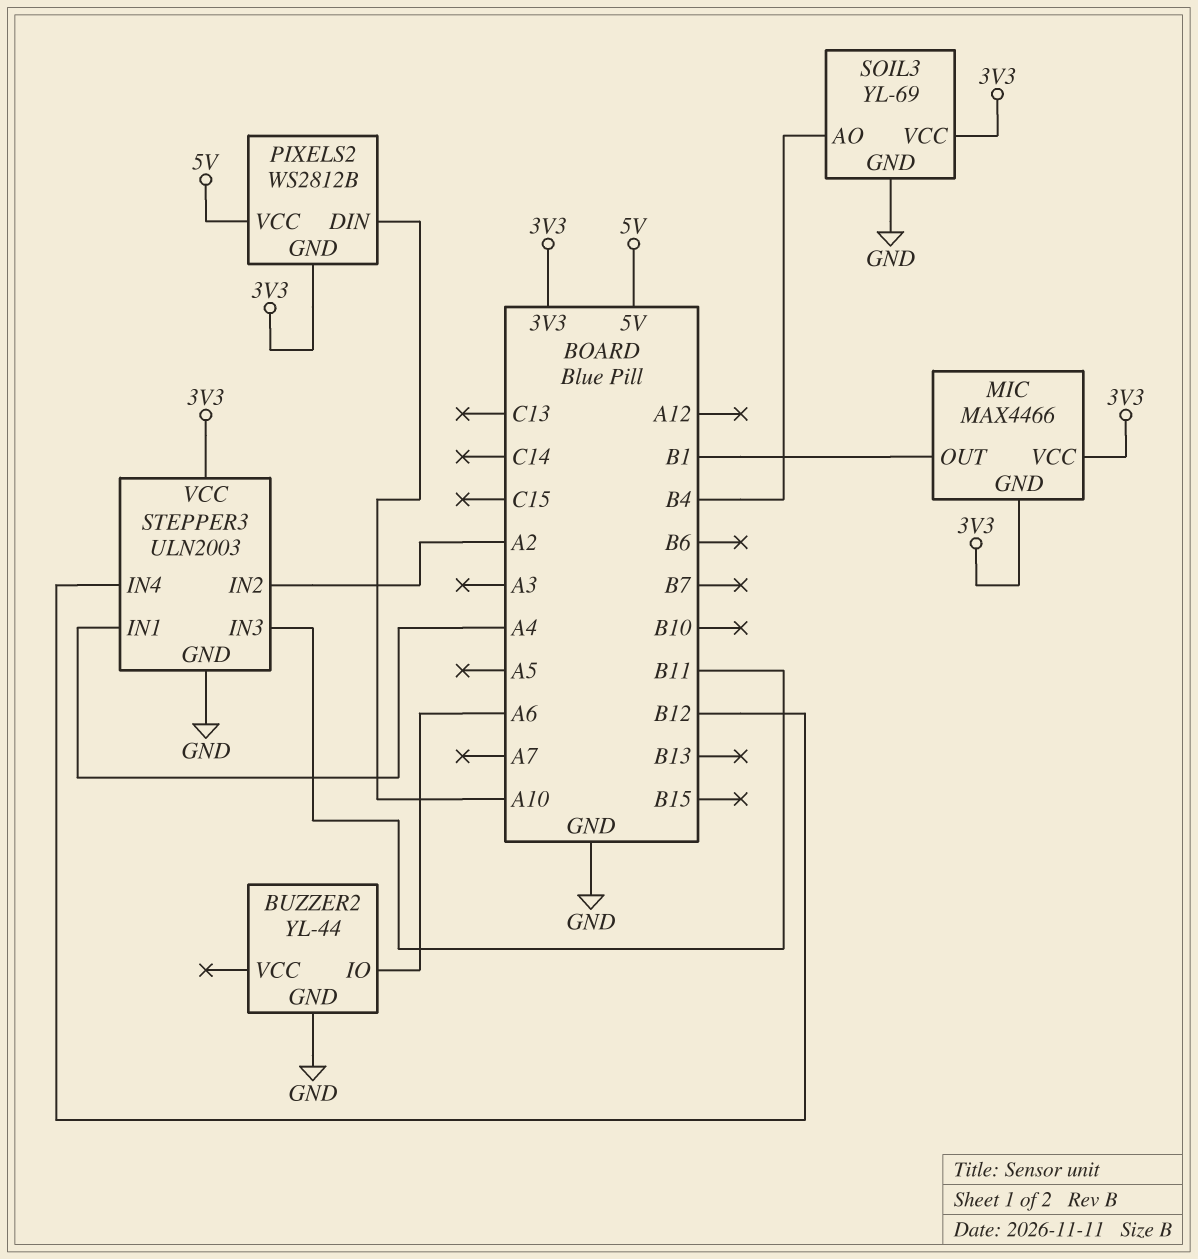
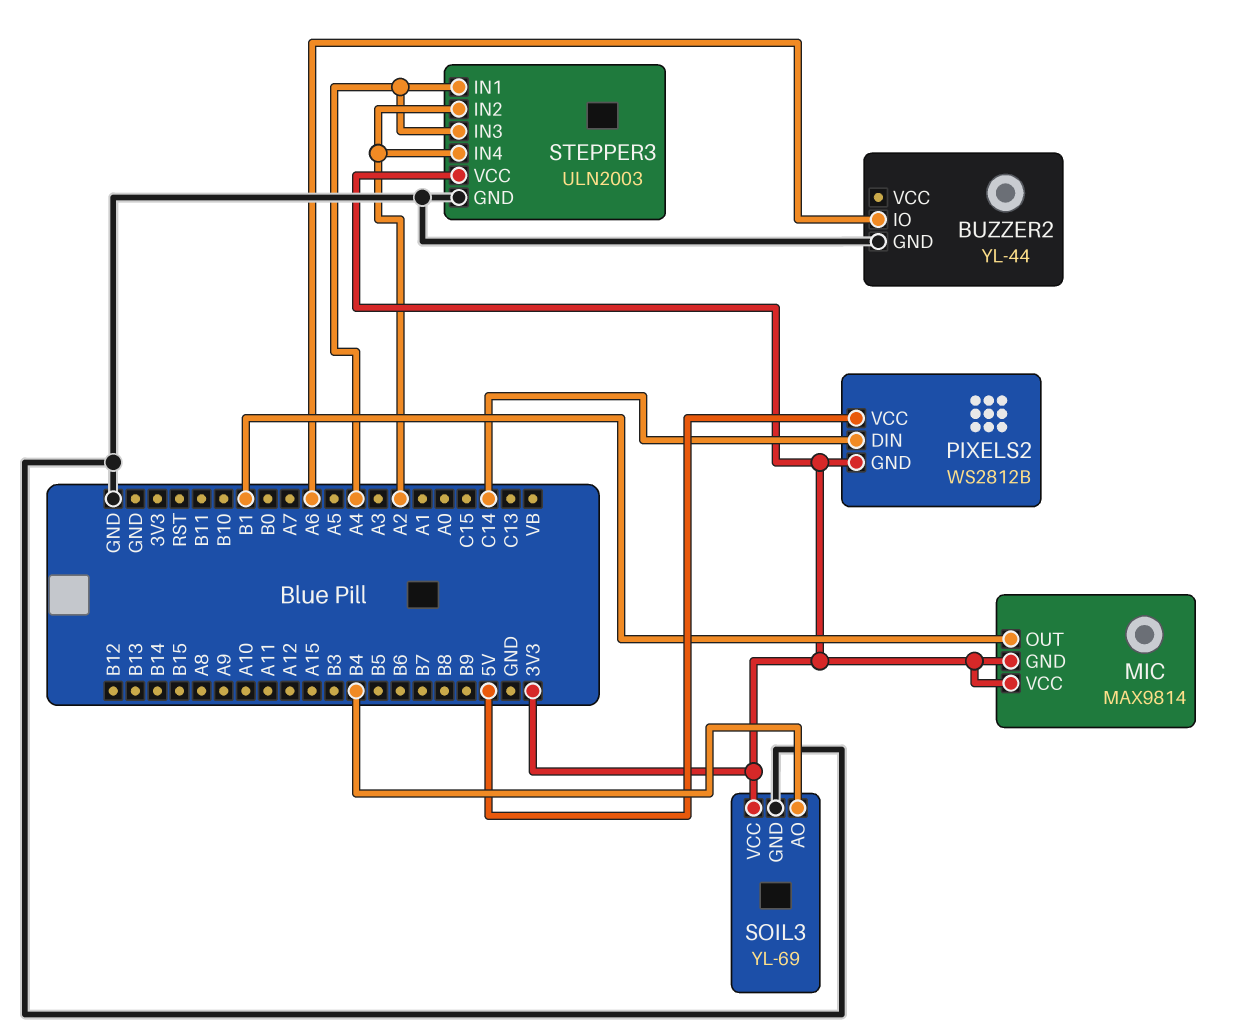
MIC: MAX4466 -> MAX9814
PIXELS2 pin DIN: A10 -> C14
STEPPER3 pin IN3: B11 -> A4
STEPPER3 pin IN4: B12 -> A2

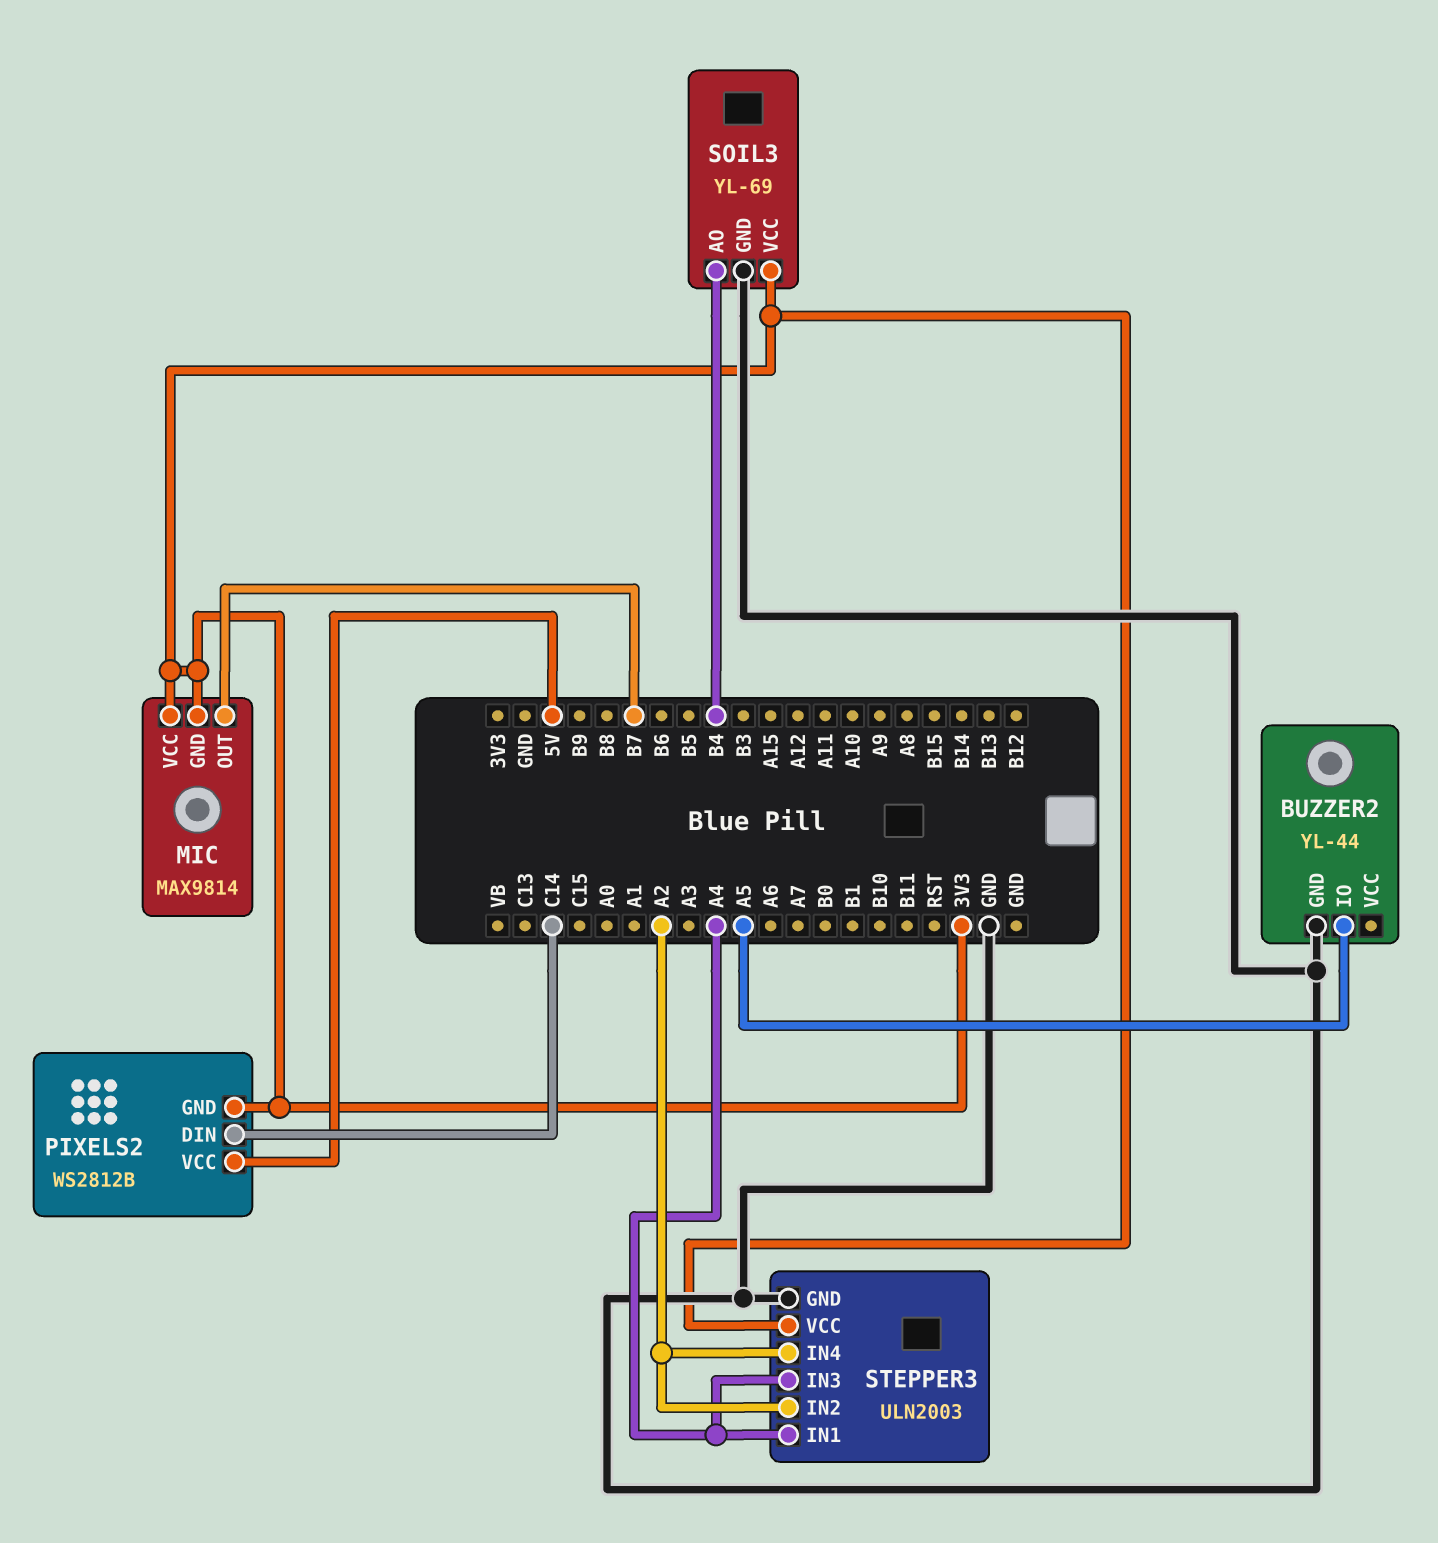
BUZZER2 pin IO: A6 -> A5
MIC pin OUT: B1 -> B7

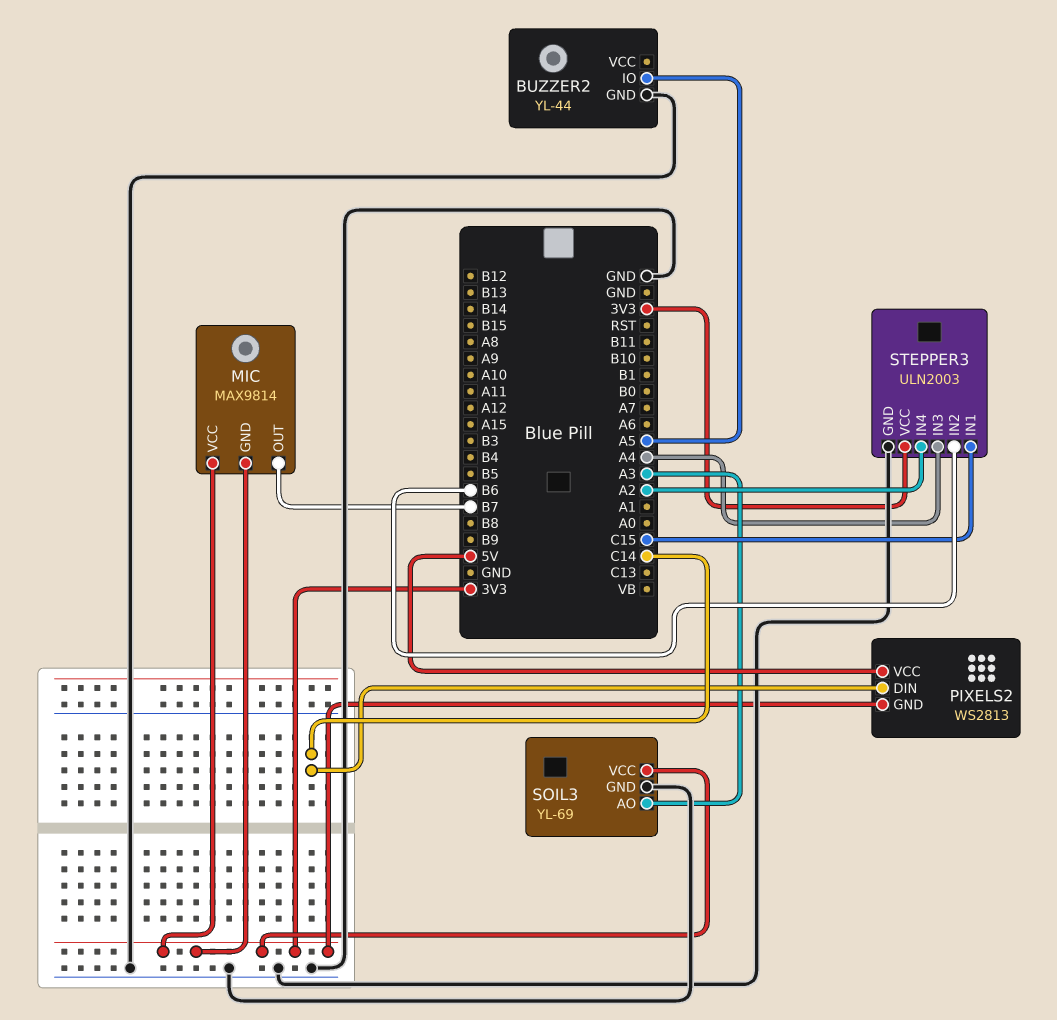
PIXELS2: WS2812B -> WS2813
SOIL3 pin AO: B4 -> A3
STEPPER3 pin IN1: A4 -> C15
STEPPER3 pin IN2: A2 -> B6

